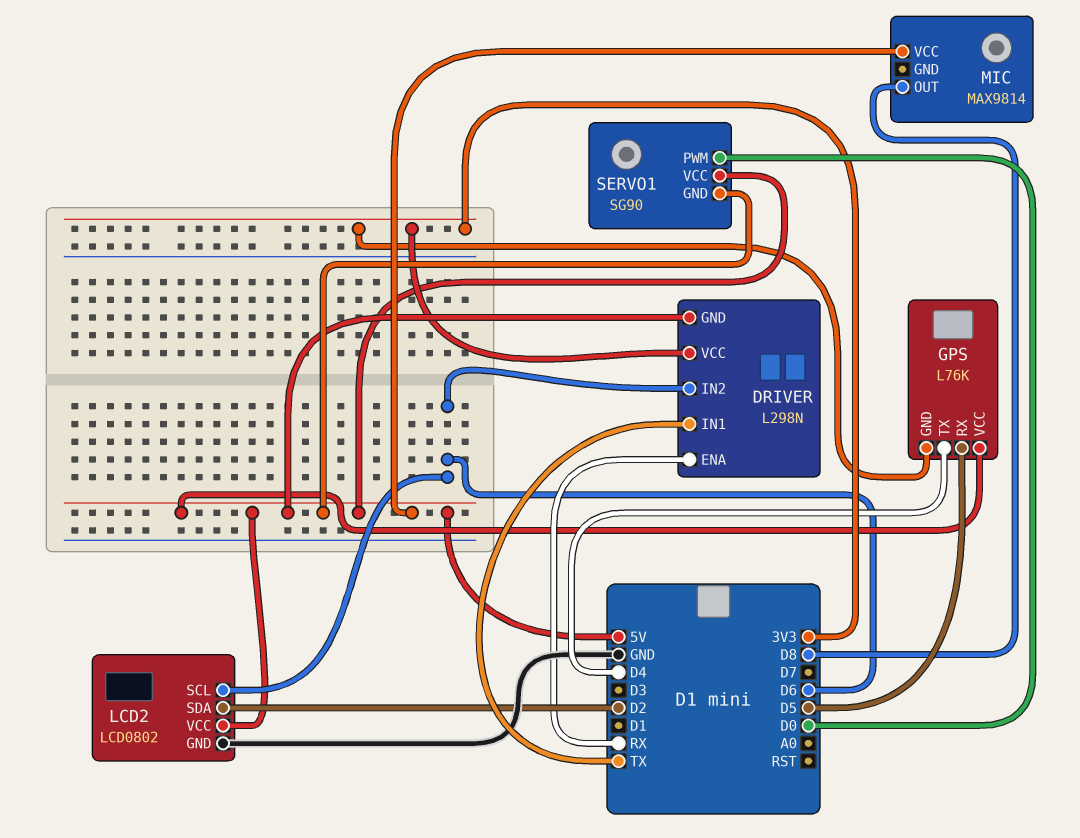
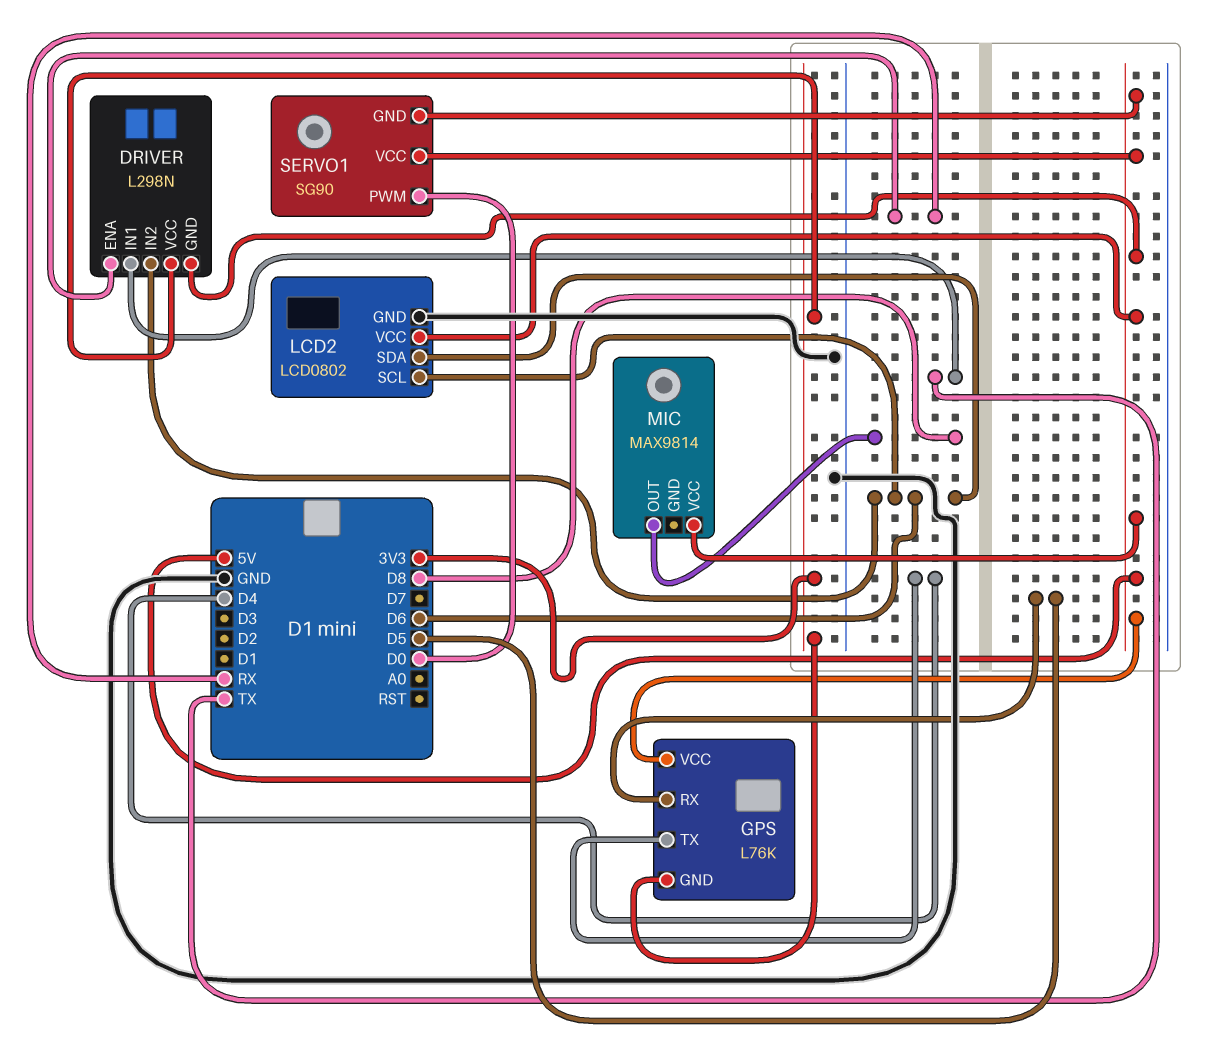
LCD2 pin SDA: D2 -> D6

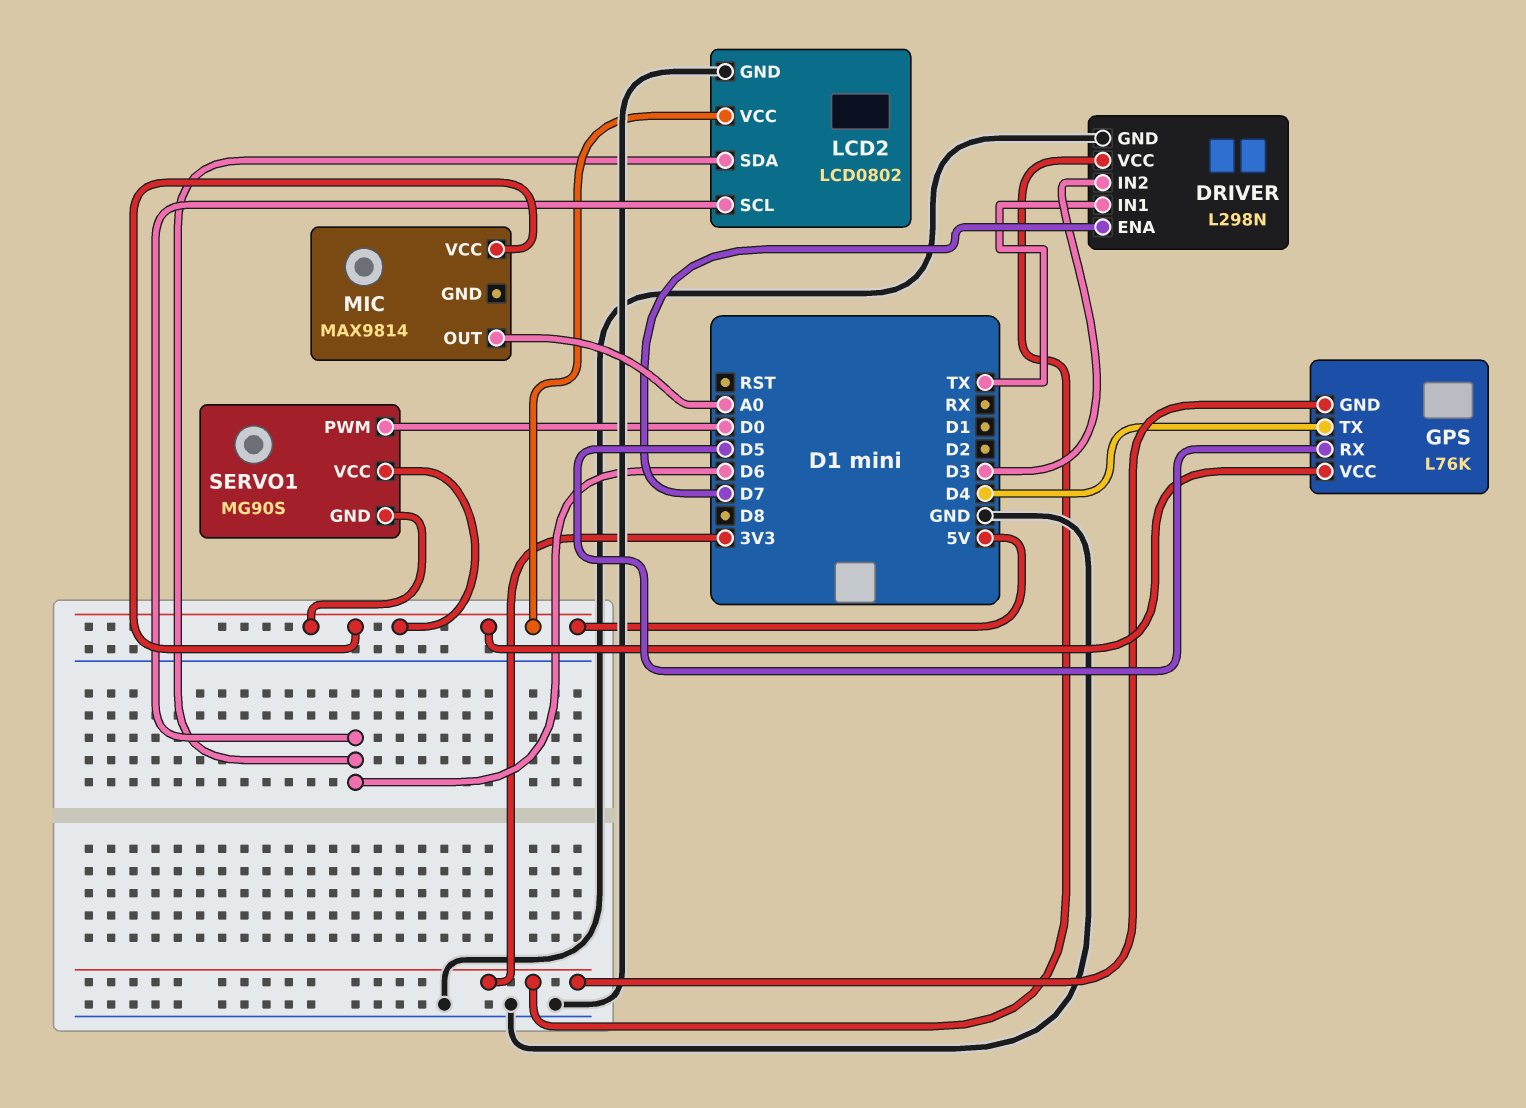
DRIVER pin ENA: RX -> D7
DRIVER pin GND: 5V -> GND
DRIVER pin IN2: D6 -> D3
MIC pin OUT: D8 -> A0
SERVO1: SG90 -> MG90S

